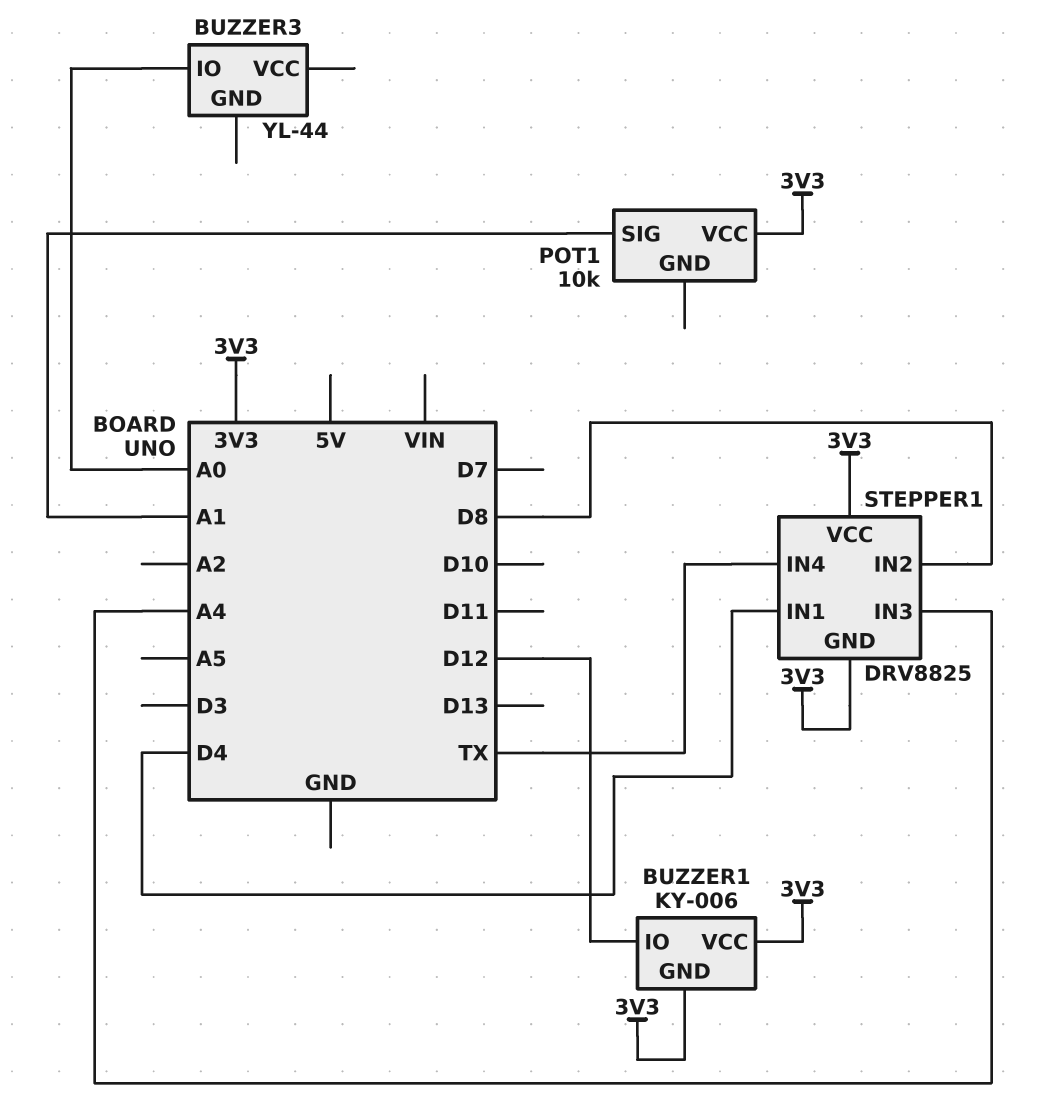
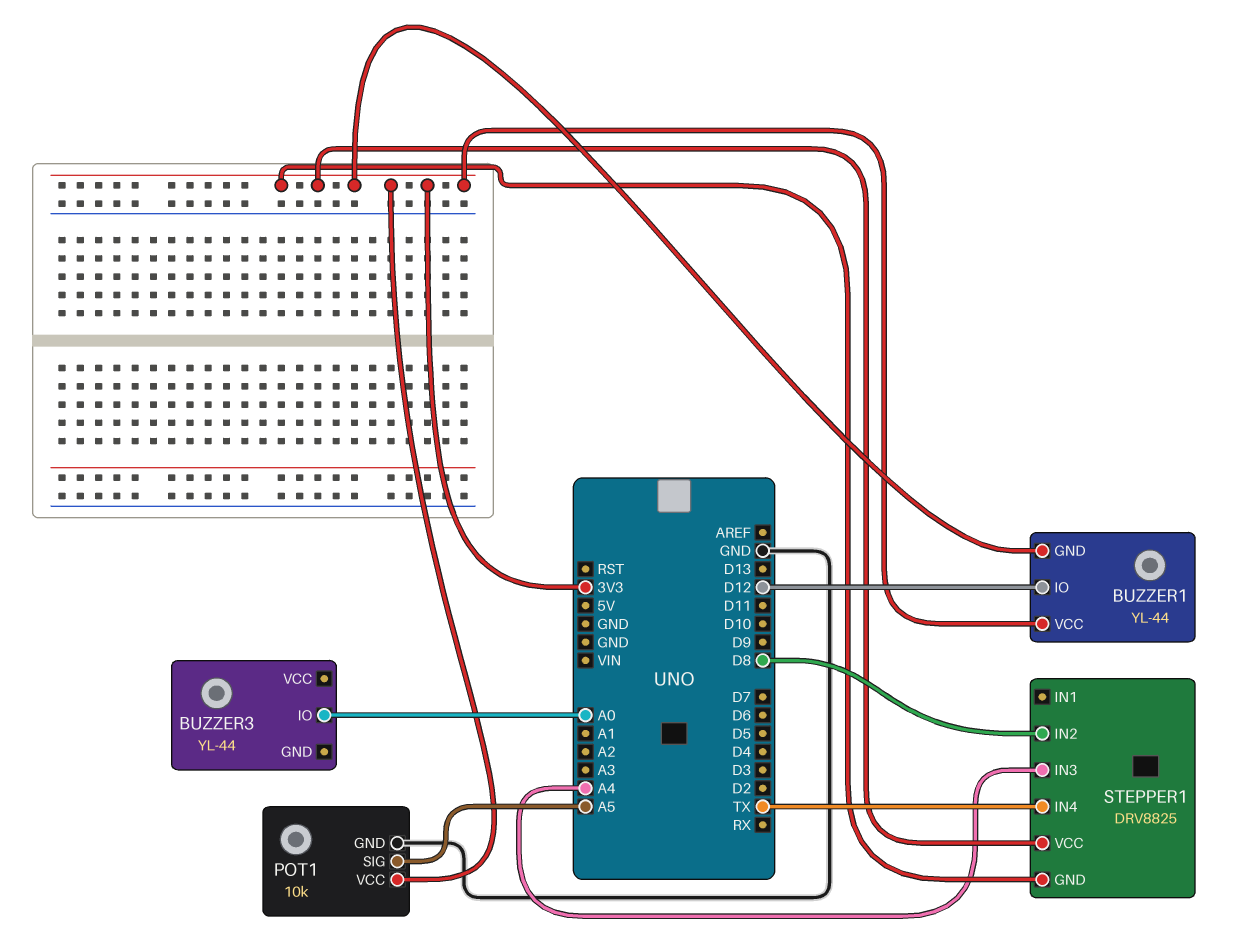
BUZZER1: KY-006 -> YL-44
POT1 pin GND: none -> GND
POT1 pin SIG: A1 -> A5
STEPPER1 pin IN1: D4 -> none

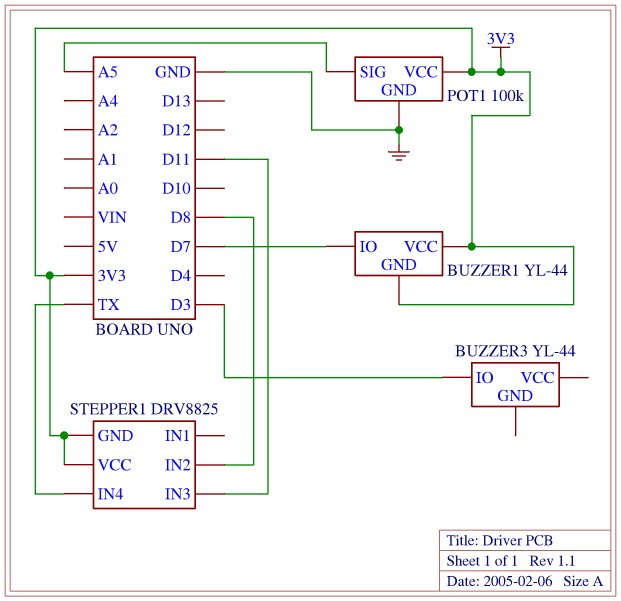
BUZZER1 pin IO: D12 -> D7
BUZZER3 pin IO: A0 -> D3
POT1: 10k -> 100k
STEPPER1 pin IN3: A4 -> D11

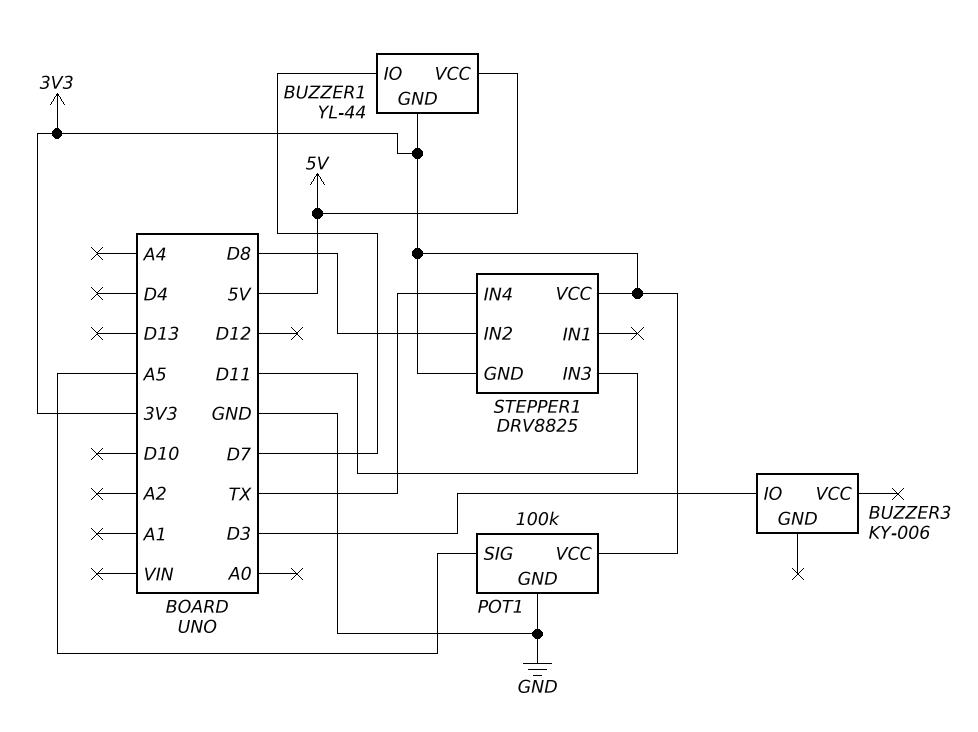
BUZZER1 pin VCC: 3V3 -> 5V
BUZZER3: YL-44 -> KY-006

